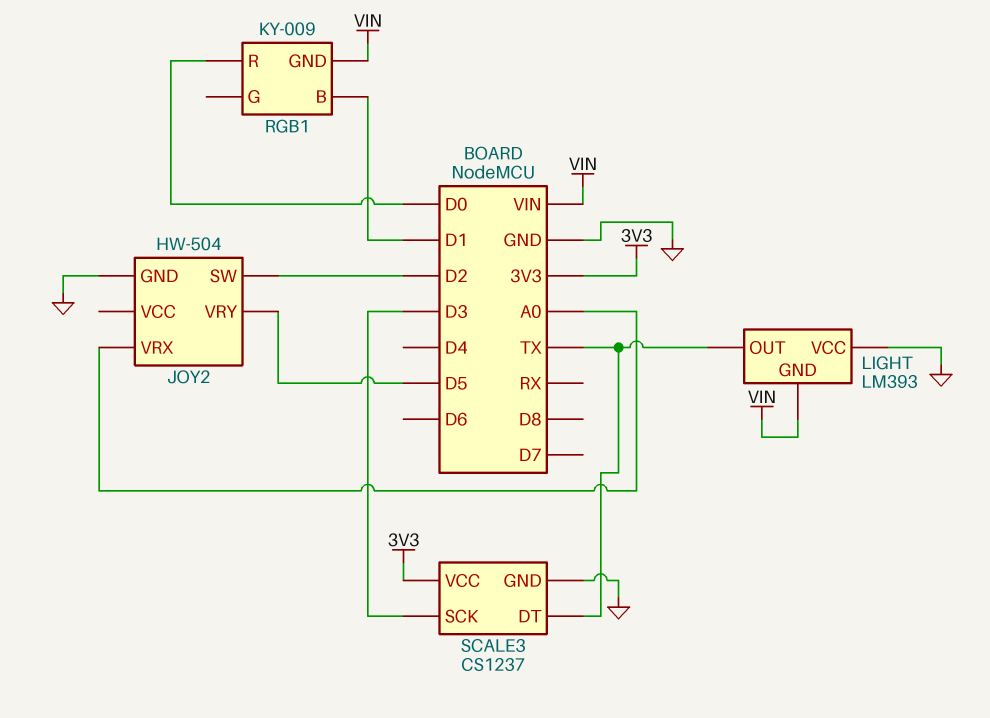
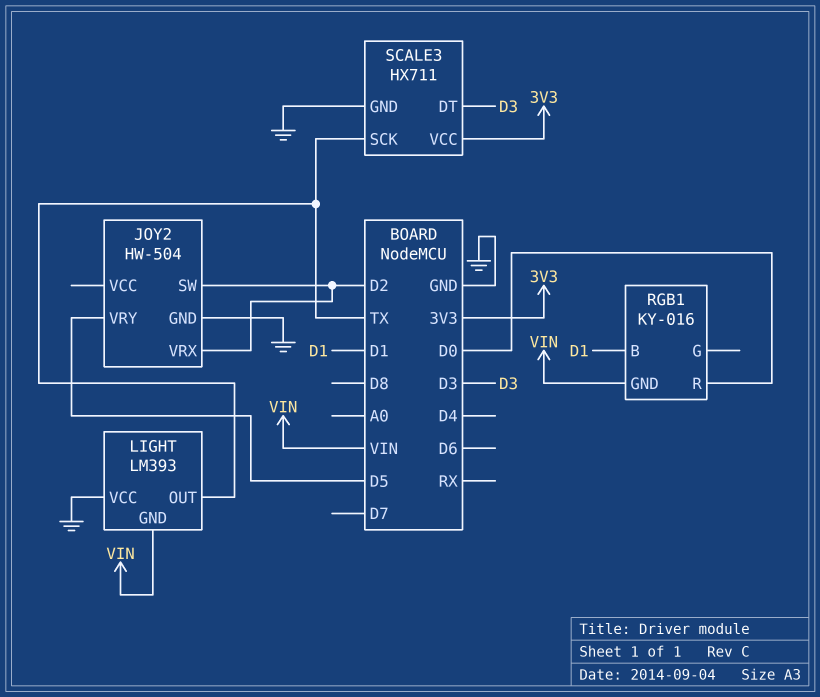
JOY2 pin VRX: A0 -> D2
RGB1: KY-009 -> KY-016
SCALE3: CS1237 -> HX711
SCALE3 pin DT: TX -> D3
SCALE3 pin SCK: D3 -> TX

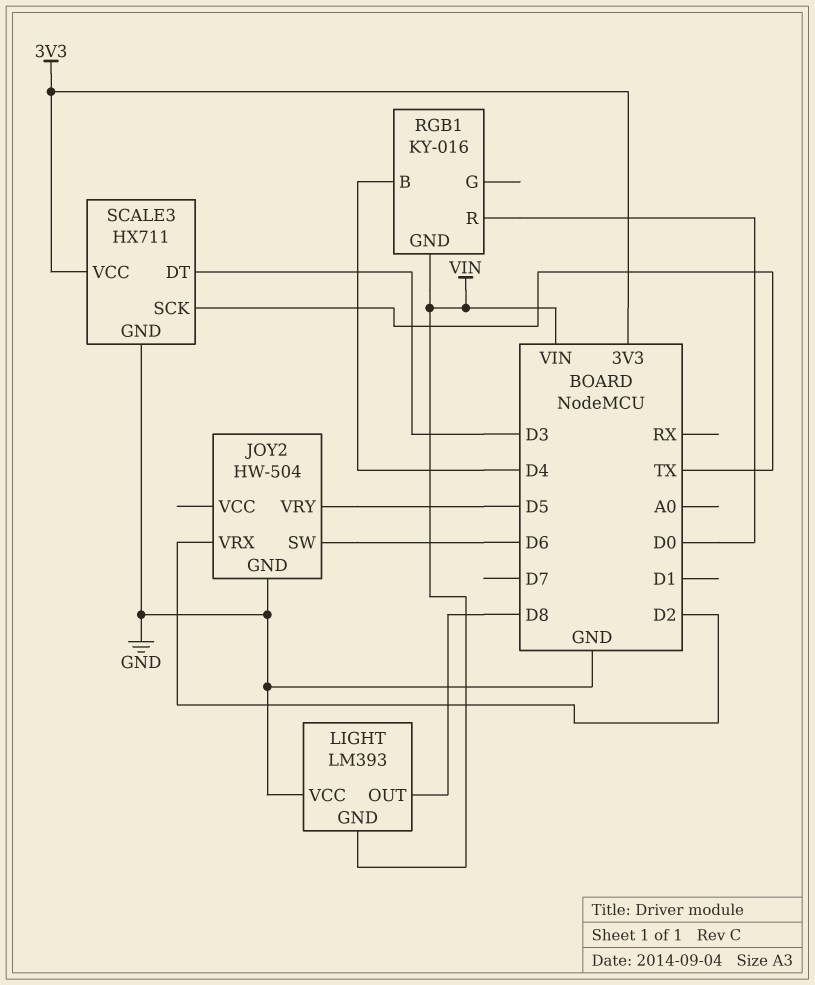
JOY2 pin SW: D2 -> D6
LIGHT pin OUT: TX -> D8
RGB1 pin B: D1 -> D4

